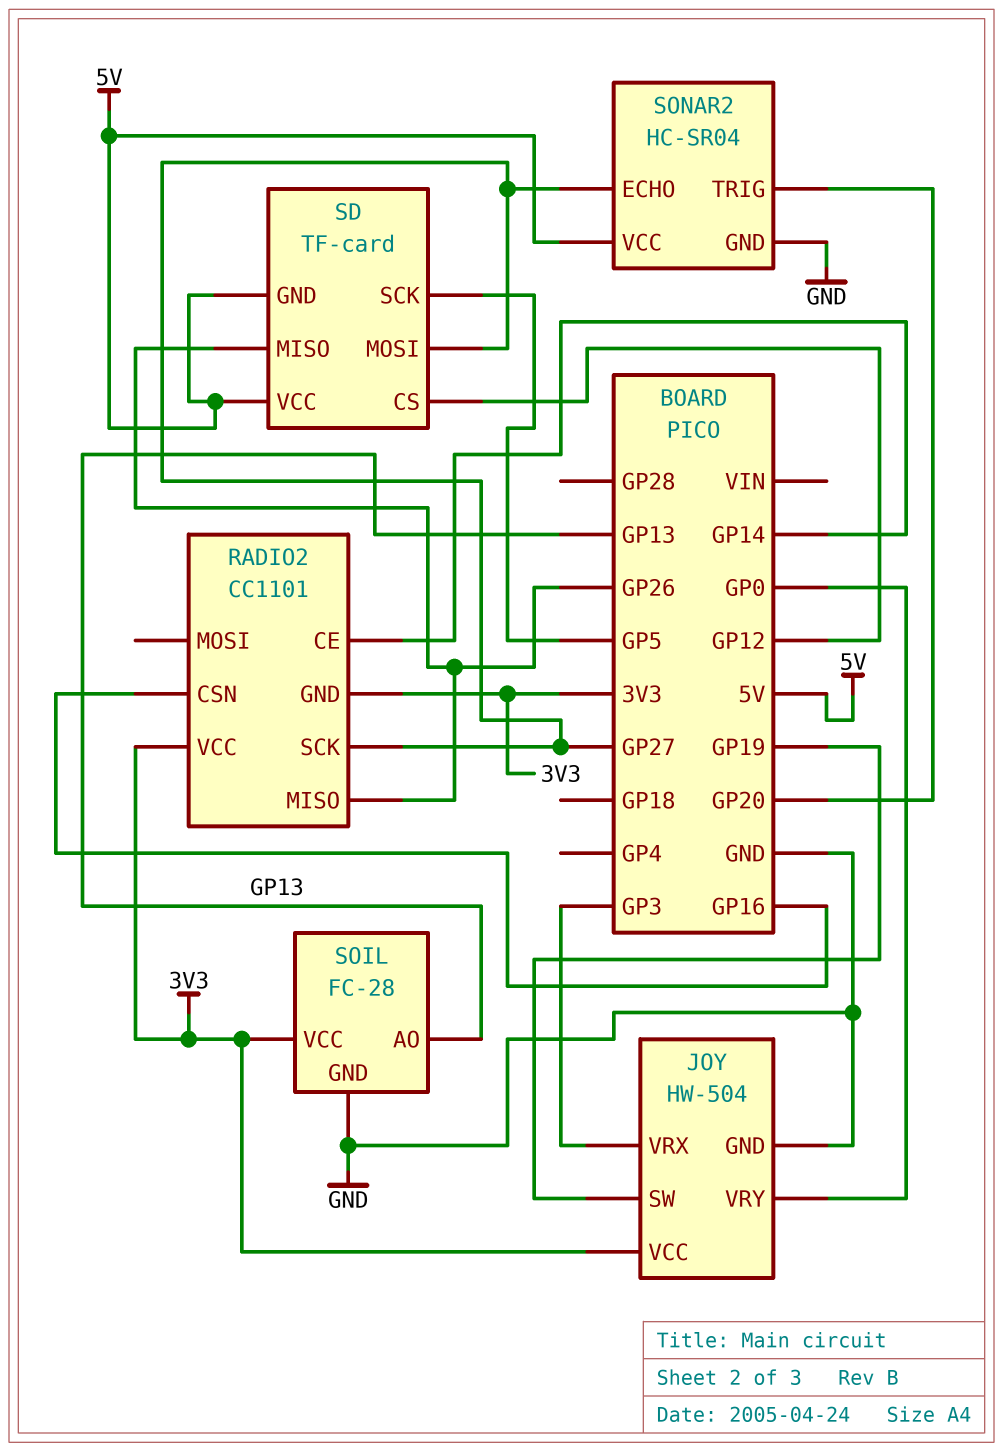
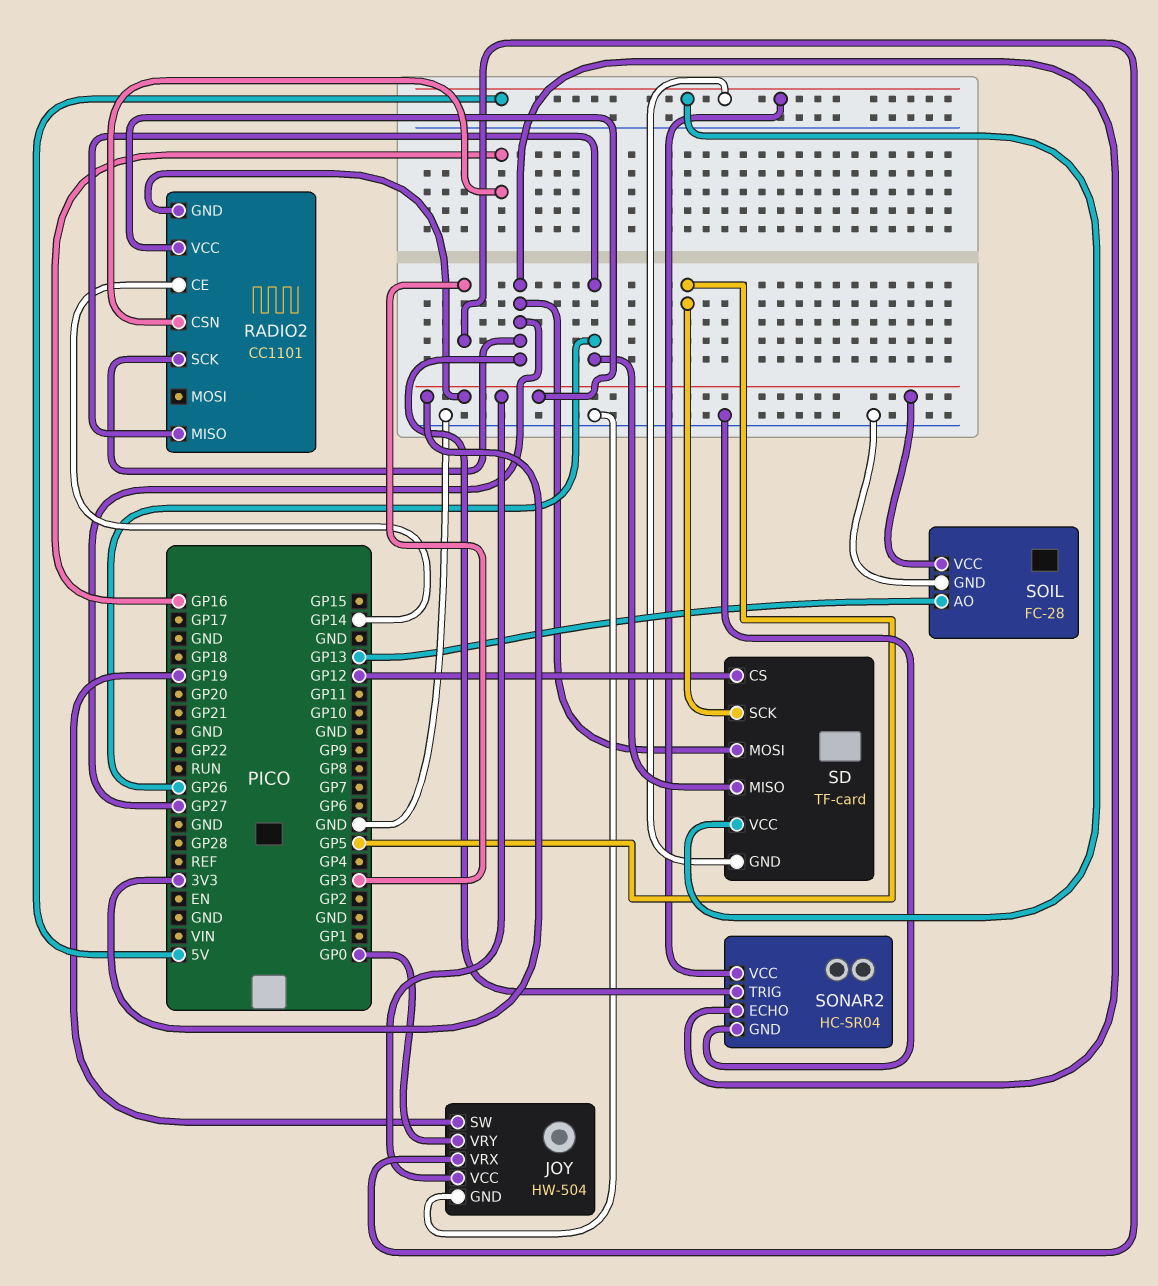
SONAR2 pin TRIG: GP20 -> GP27

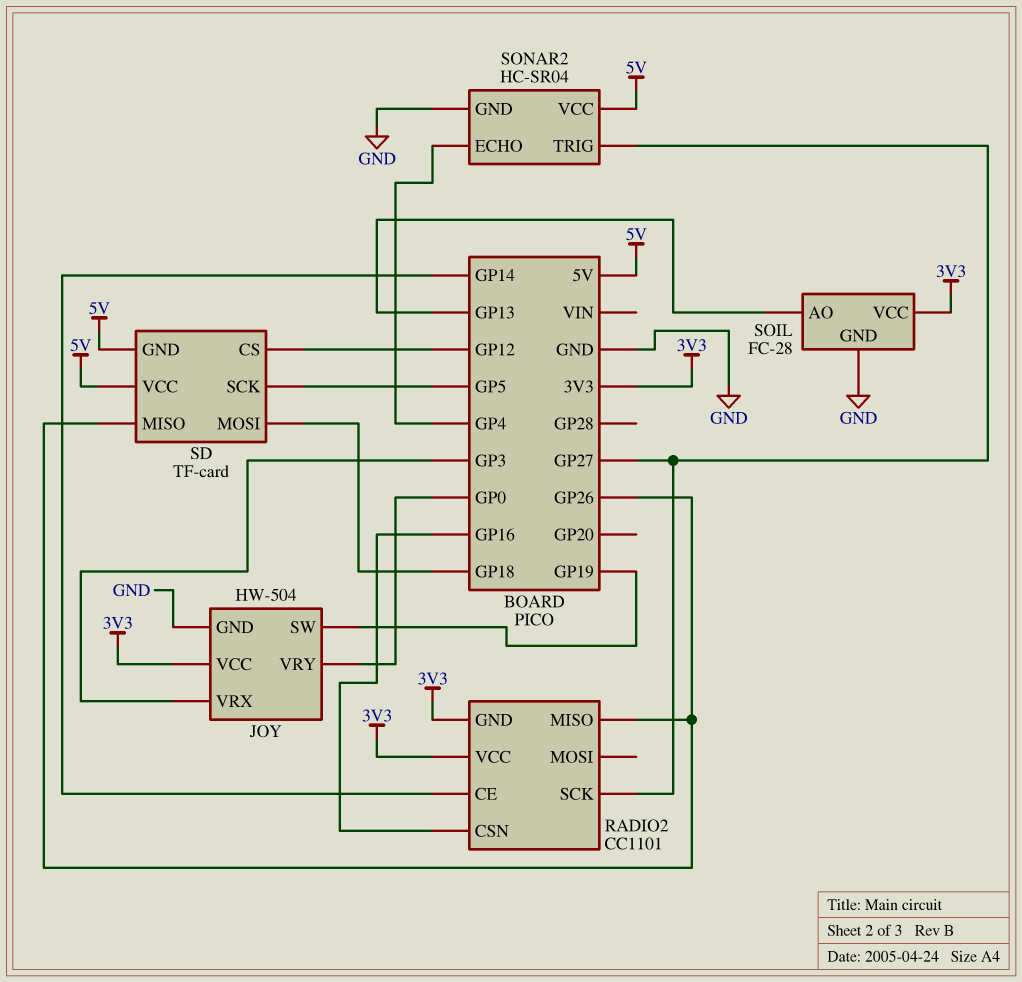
SD pin MOSI: GP27 -> GP18
SONAR2 pin ECHO: GP27 -> GP4

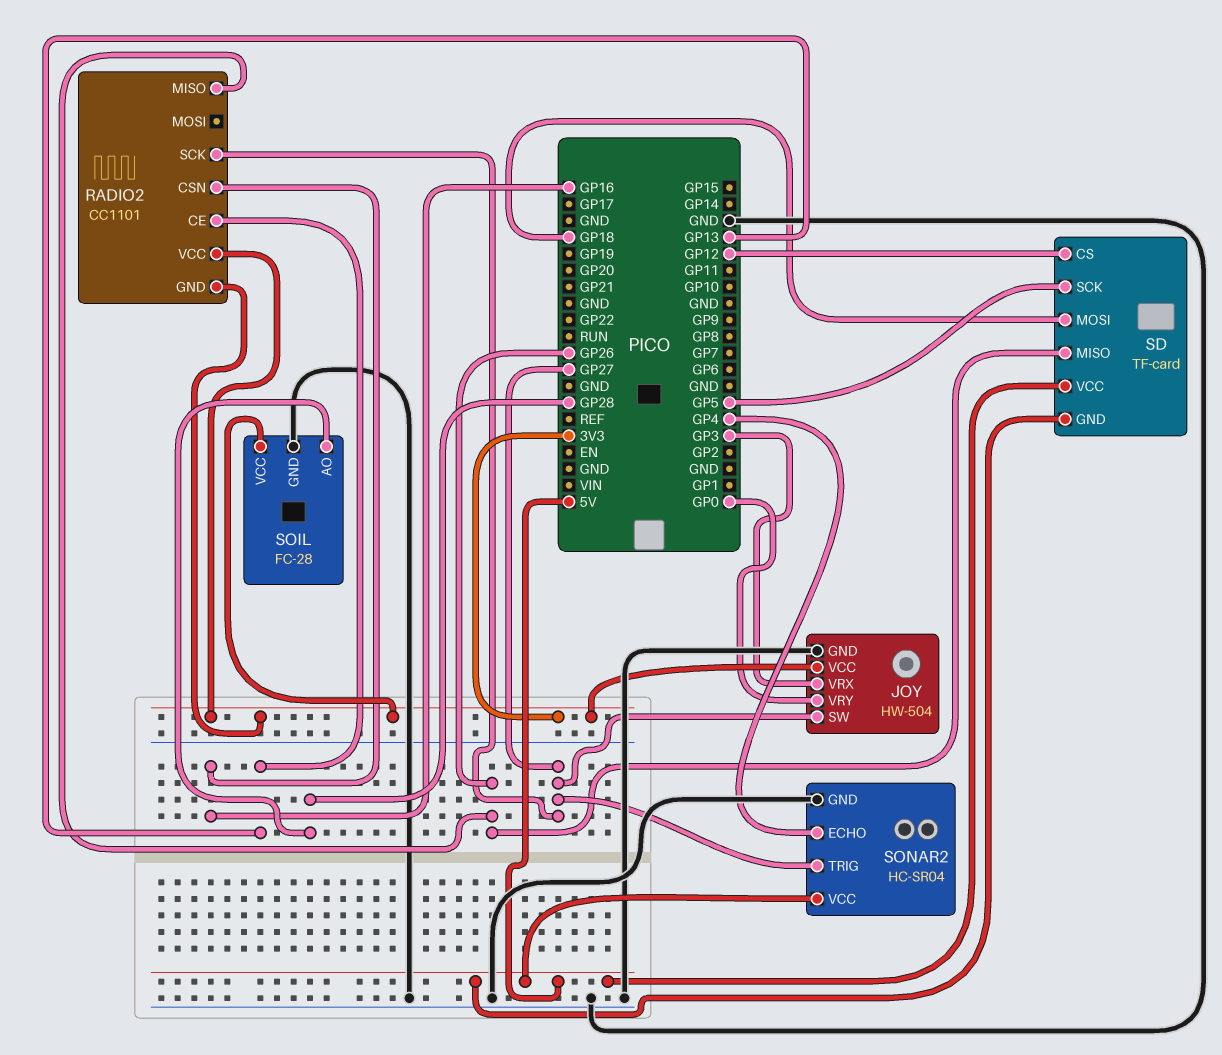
JOY pin SW: GP19 -> GP27
RADIO2 pin CE: GP14 -> GP13
SOIL pin AO: GP13 -> GP28

